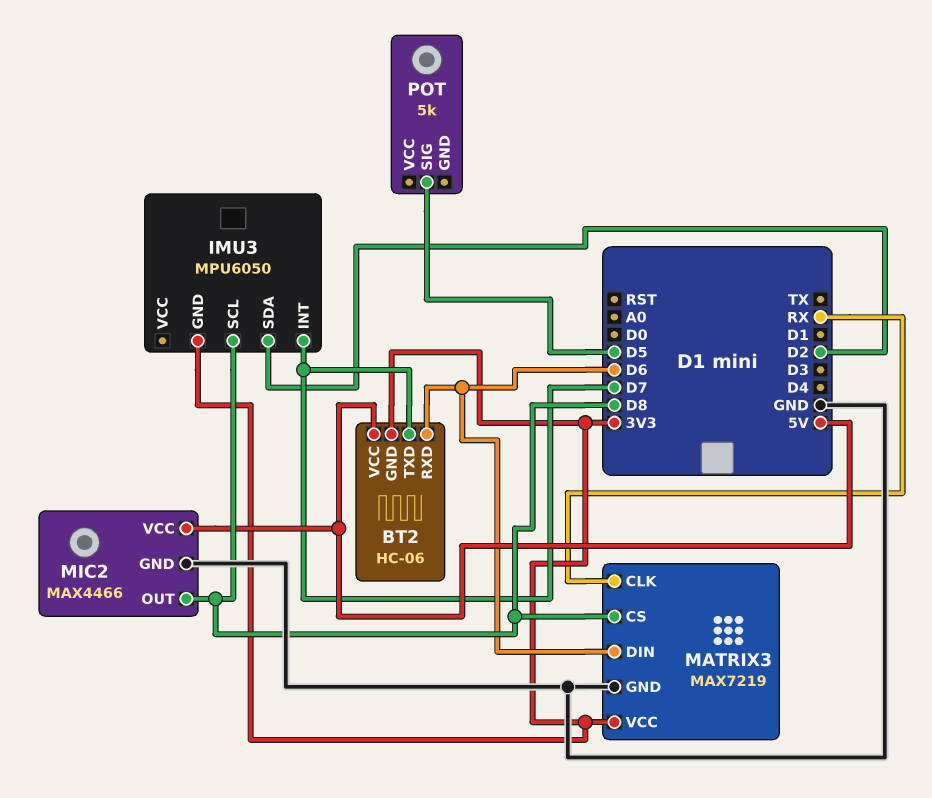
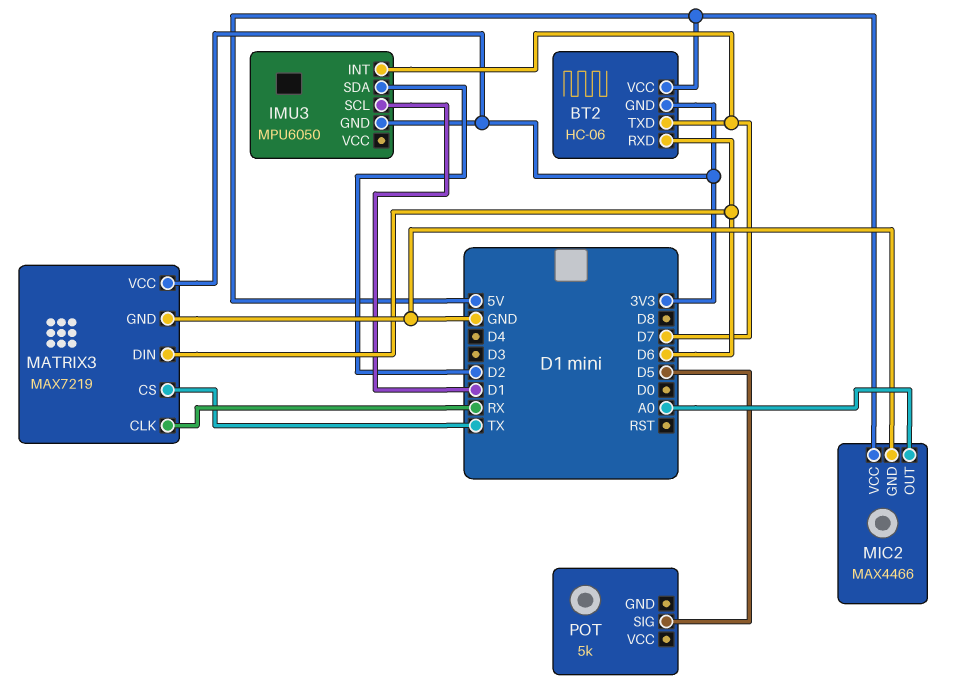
IMU3 pin SCL: D8 -> D1
MATRIX3 pin CS: D8 -> TX
MIC2 pin OUT: D8 -> A0

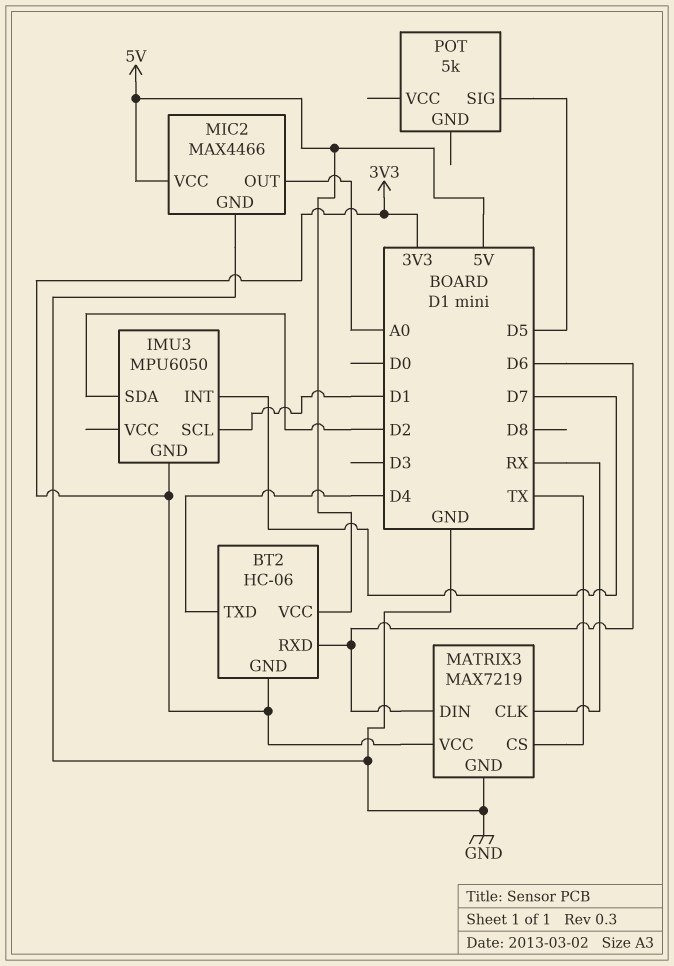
BT2 pin TXD: D7 -> D4

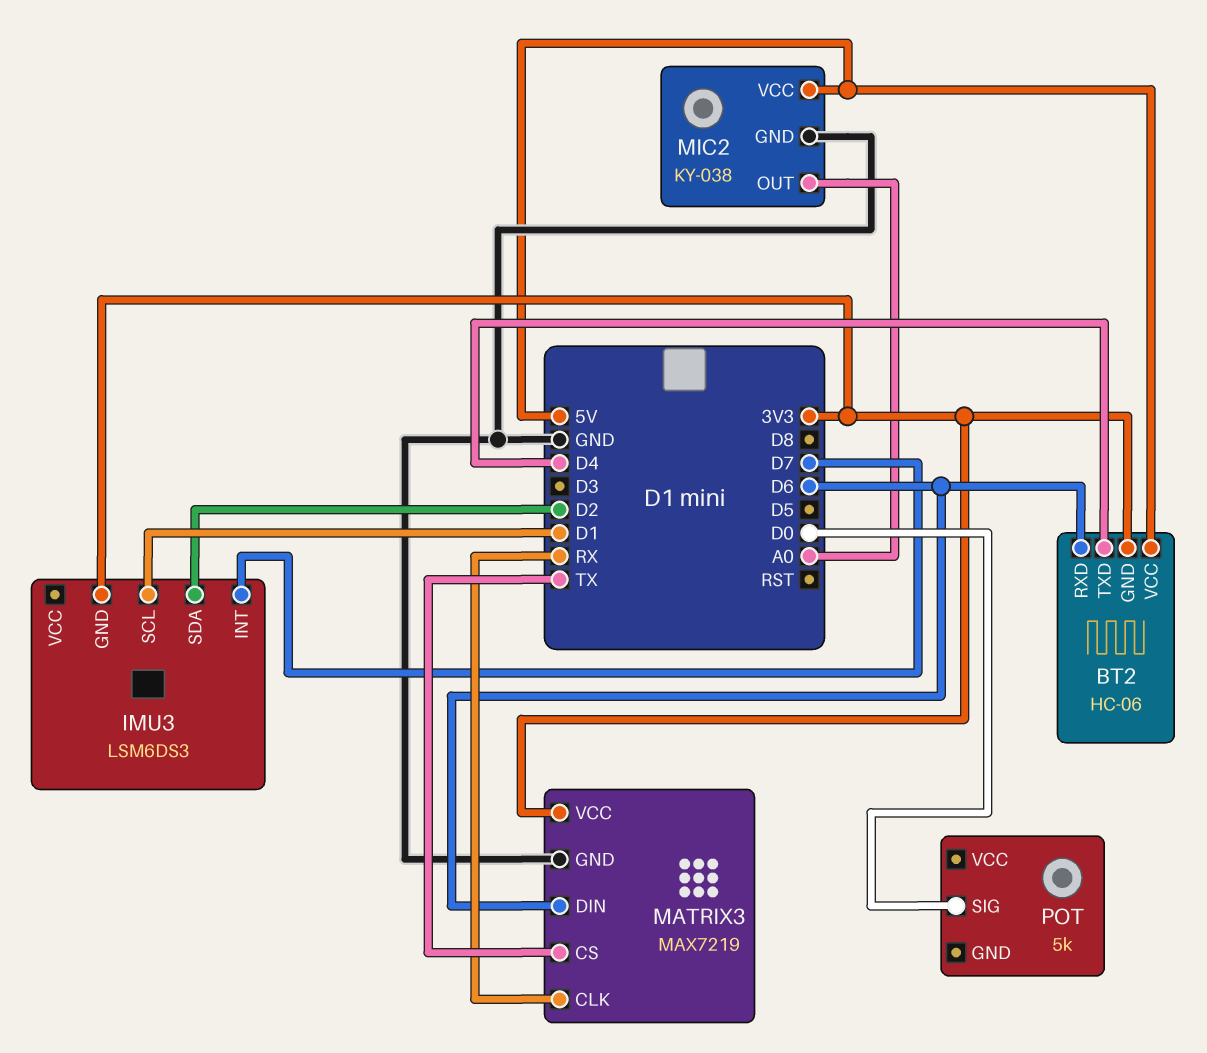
IMU3: MPU6050 -> LSM6DS3
MIC2: MAX4466 -> KY-038
POT pin SIG: D5 -> D0

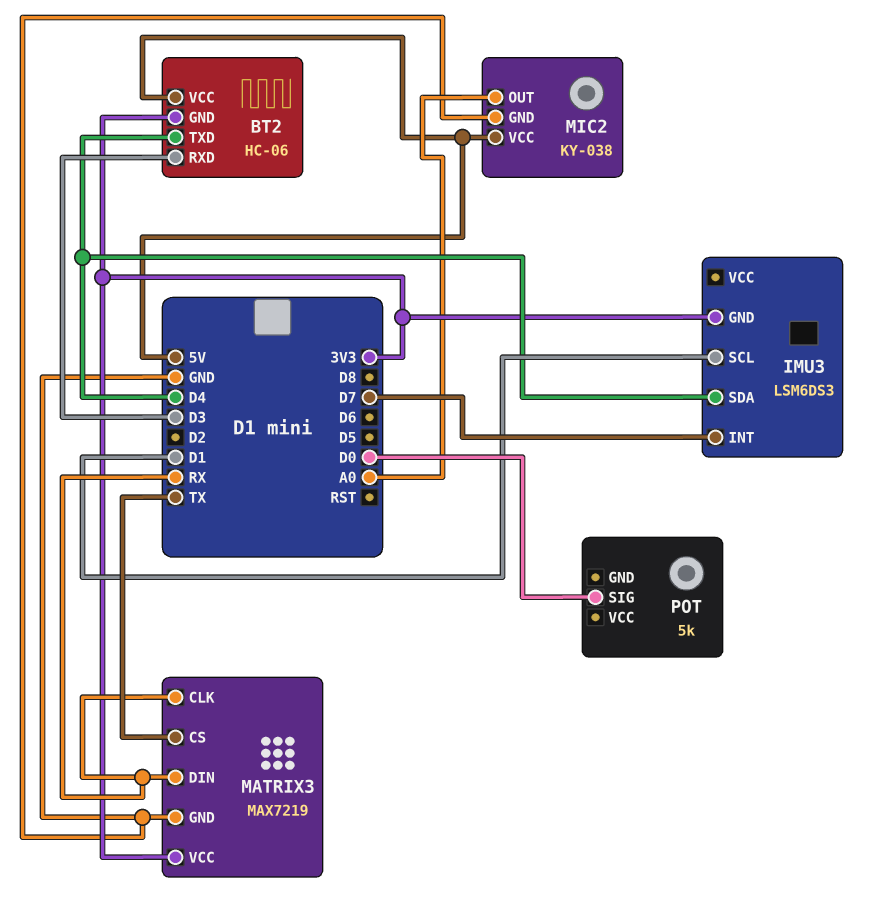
BT2 pin RXD: D6 -> D3
IMU3 pin SDA: D2 -> D4
MATRIX3 pin DIN: D6 -> RX

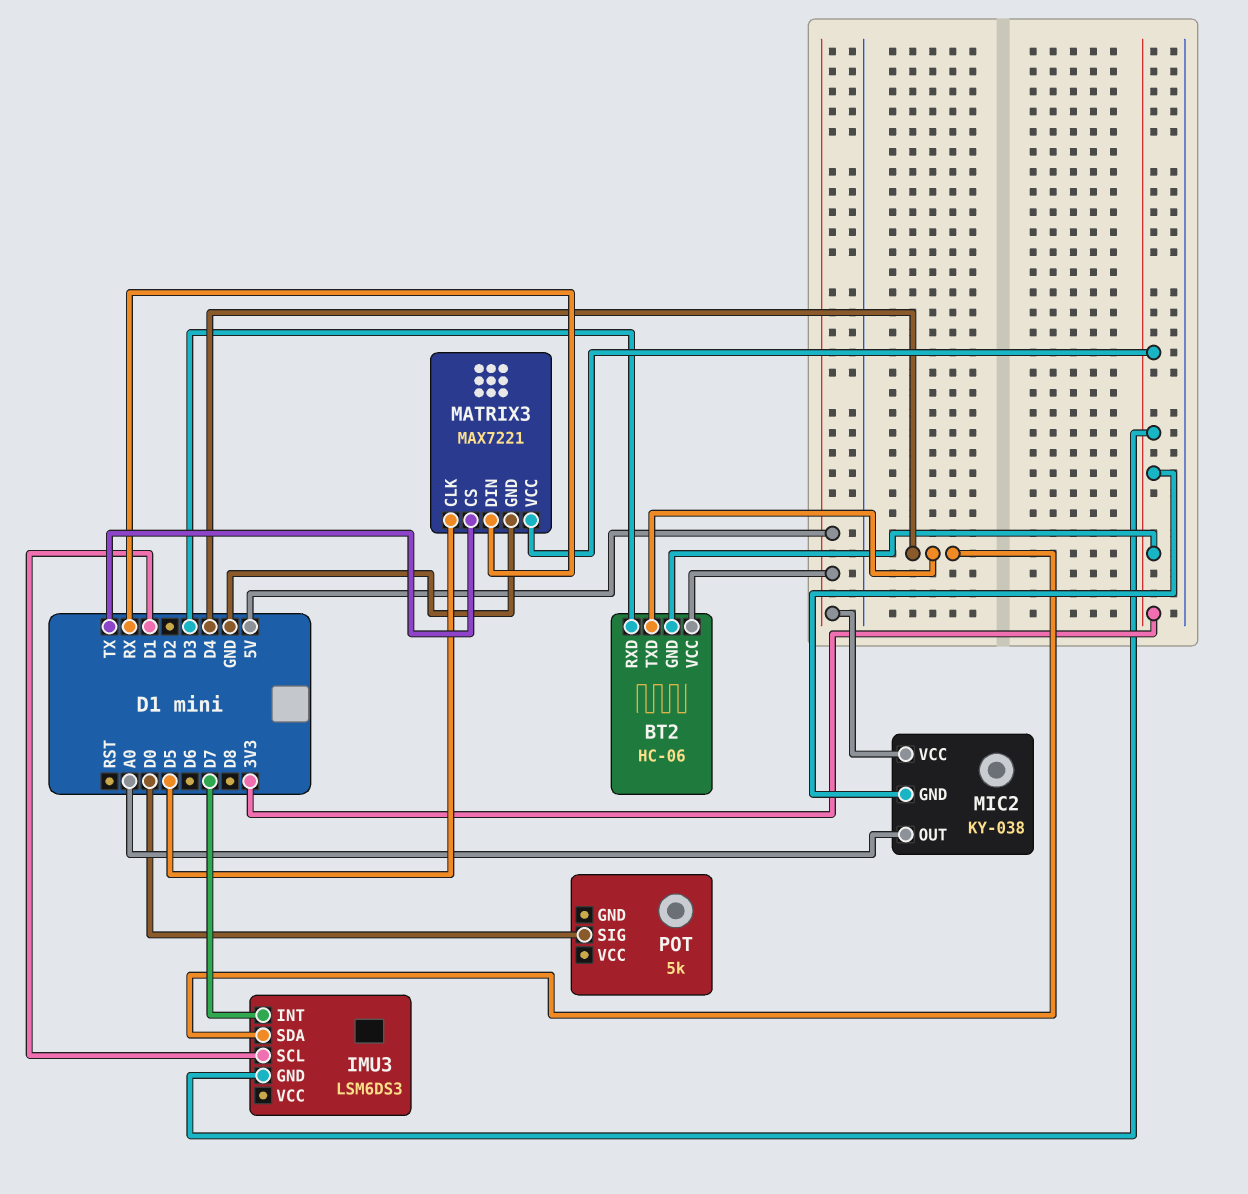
MATRIX3: MAX7219 -> MAX7221
MATRIX3 pin CLK: RX -> D5
MIC2 pin GND: GND -> 3V3

